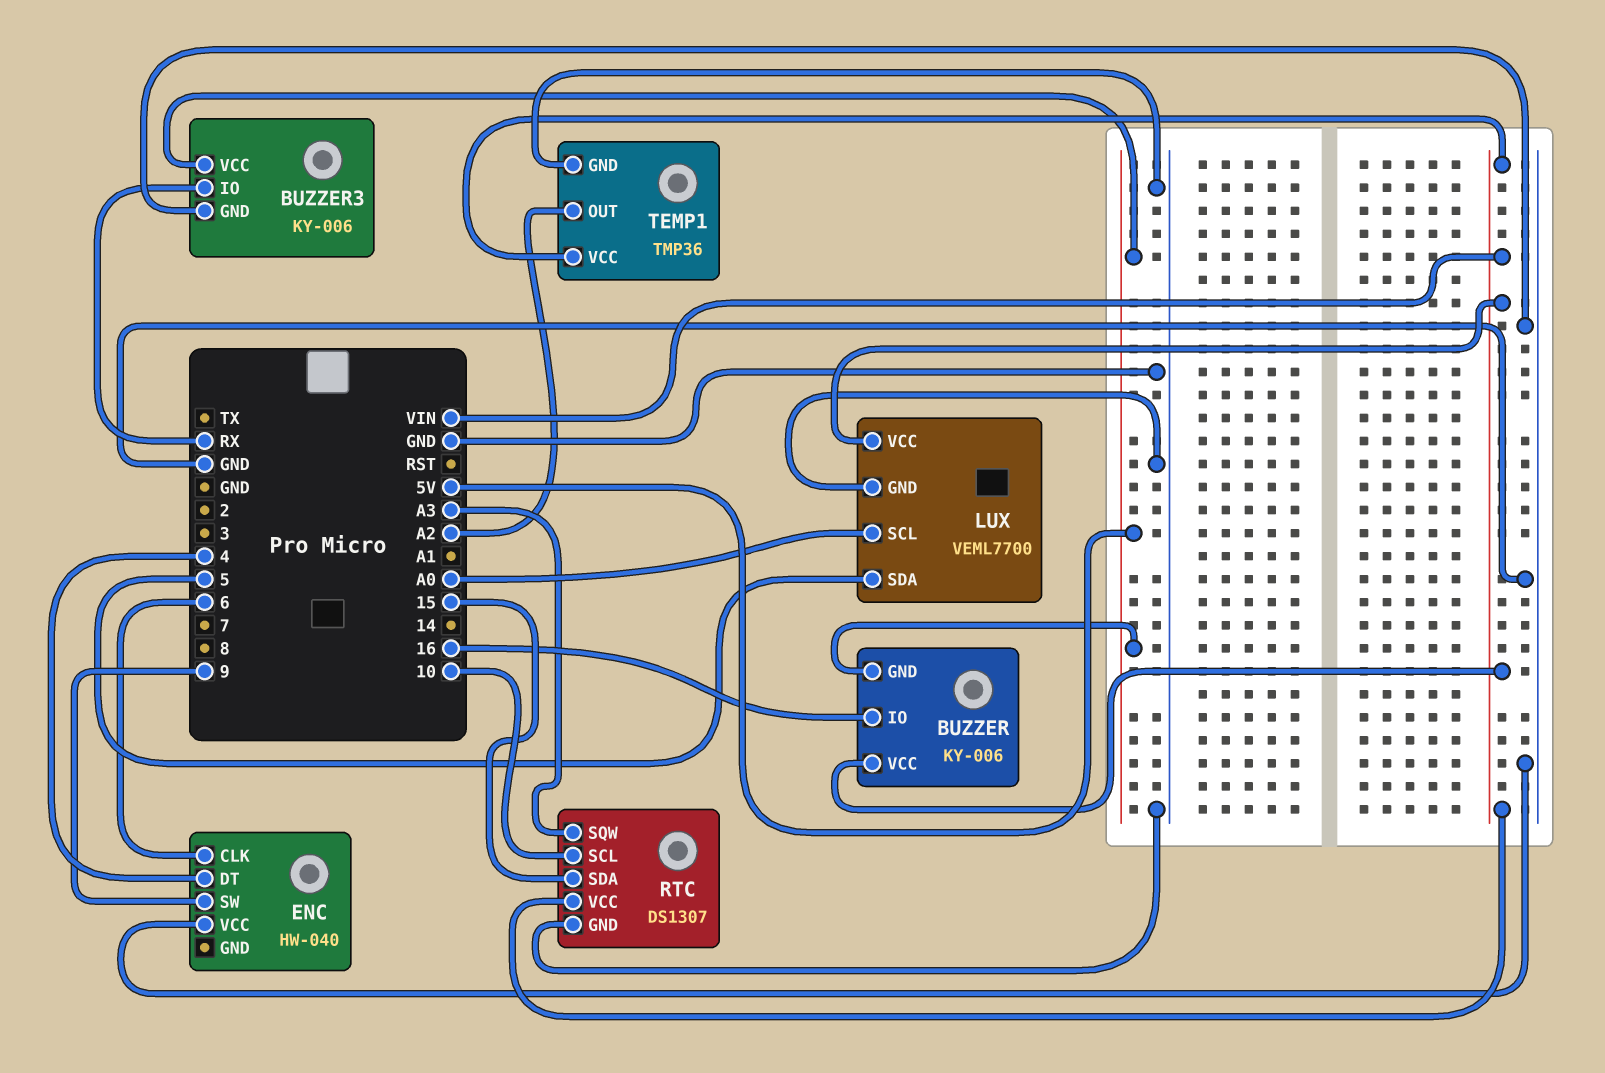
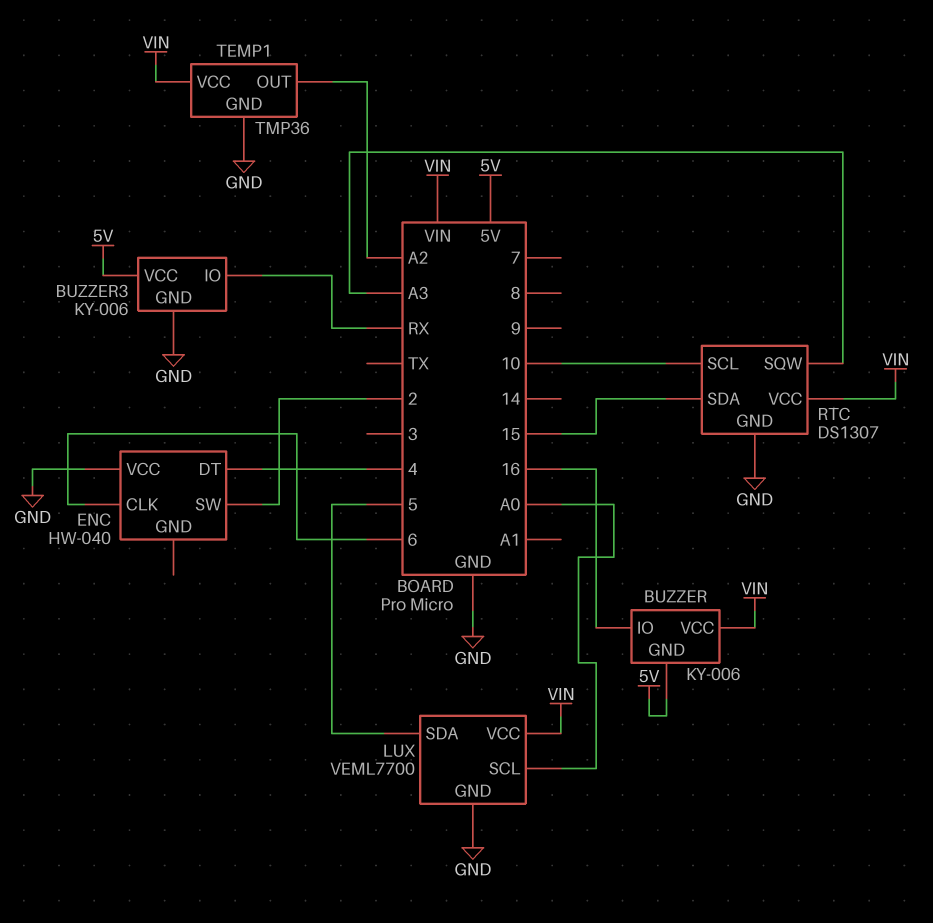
ENC pin SW: 9 -> 2

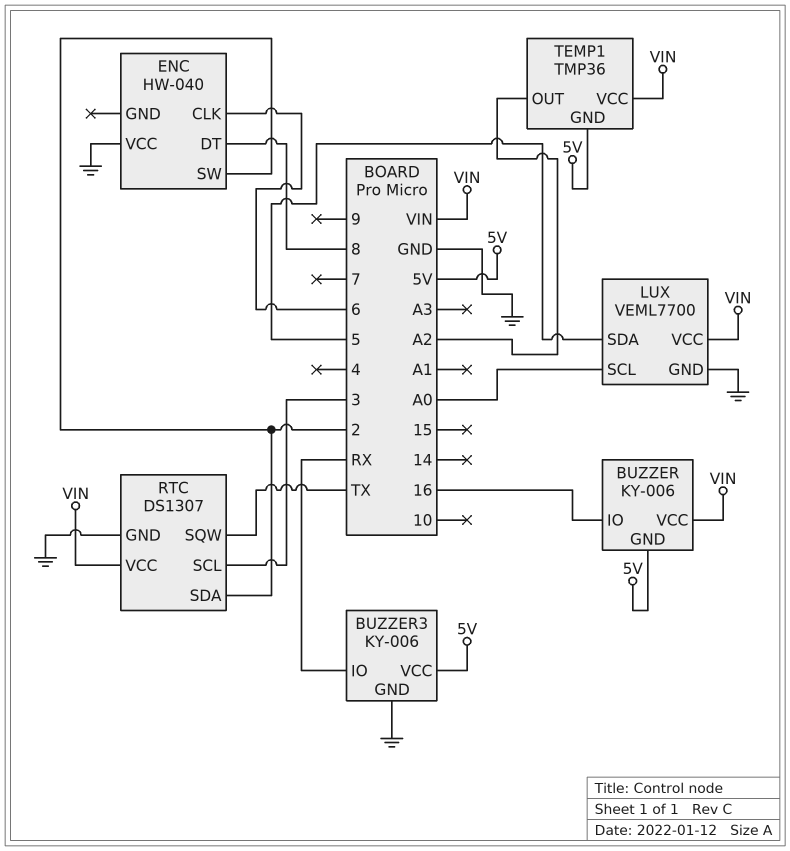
ENC pin DT: 4 -> 8
RTC pin SCL: 10 -> 3
RTC pin SDA: 15 -> 2
RTC pin SQW: A3 -> TX
TEMP1 pin GND: GND -> 5V

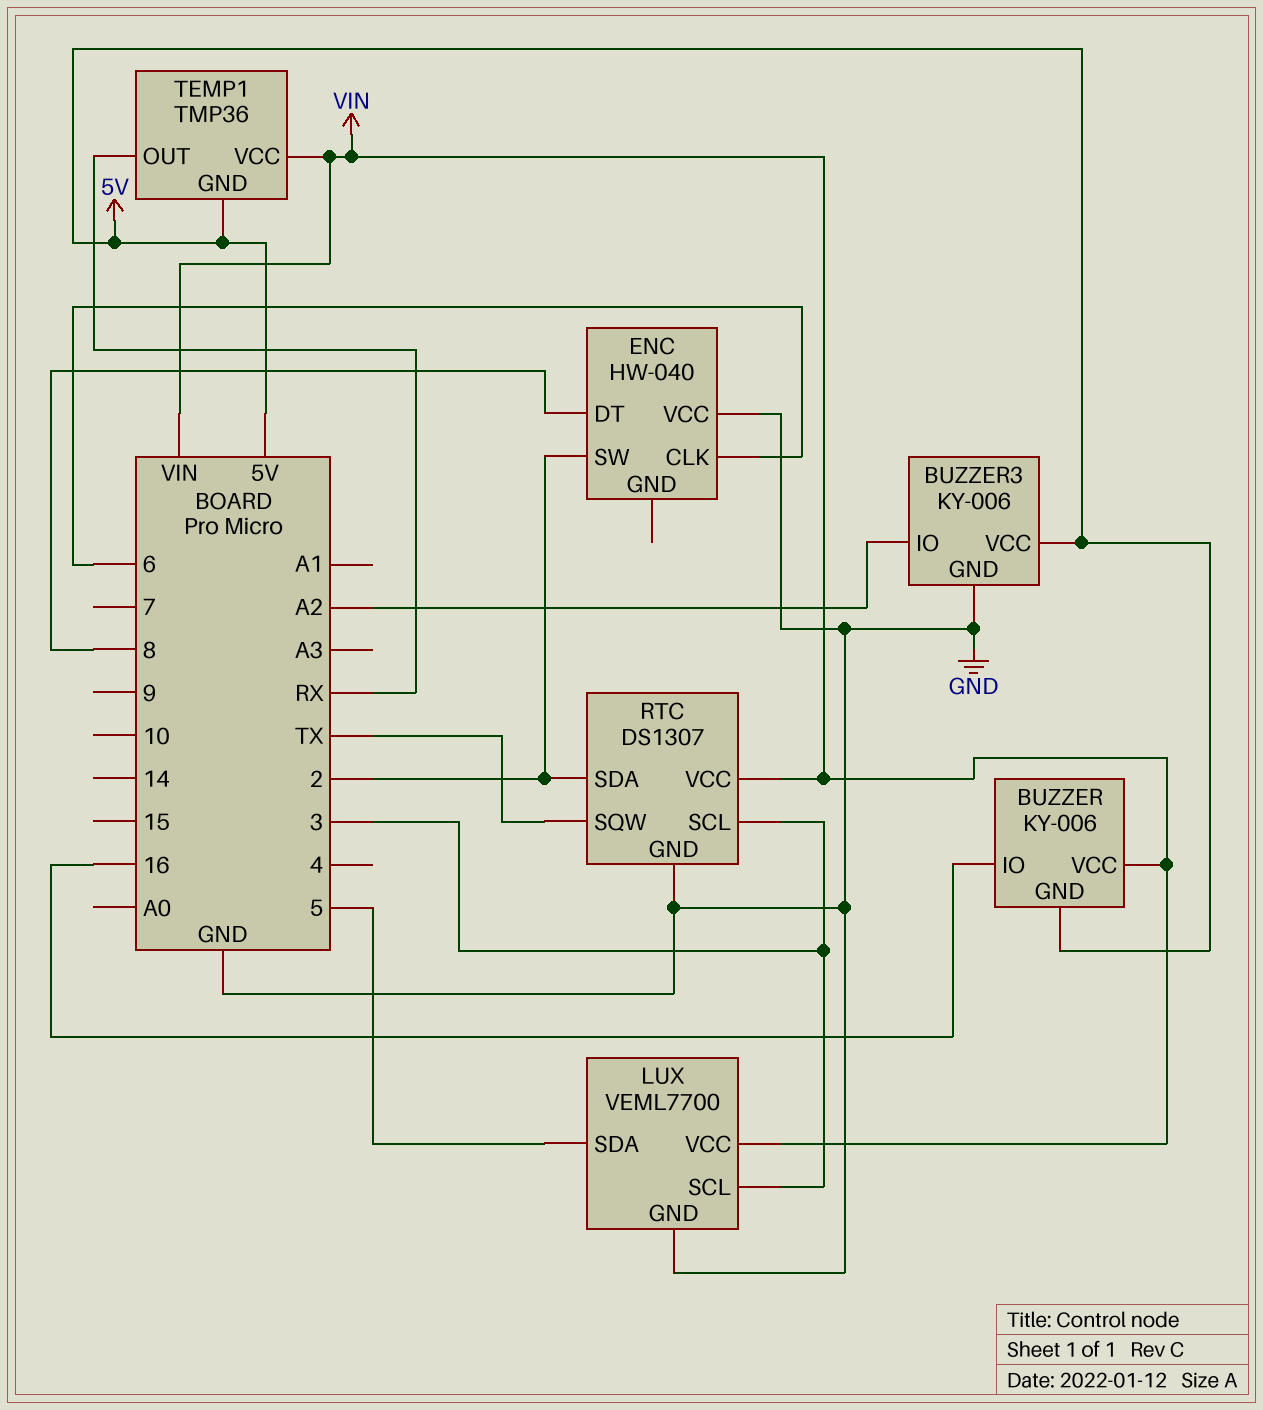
BUZZER3 pin IO: RX -> A2
LUX pin SCL: A0 -> 3
TEMP1 pin OUT: A2 -> RX

